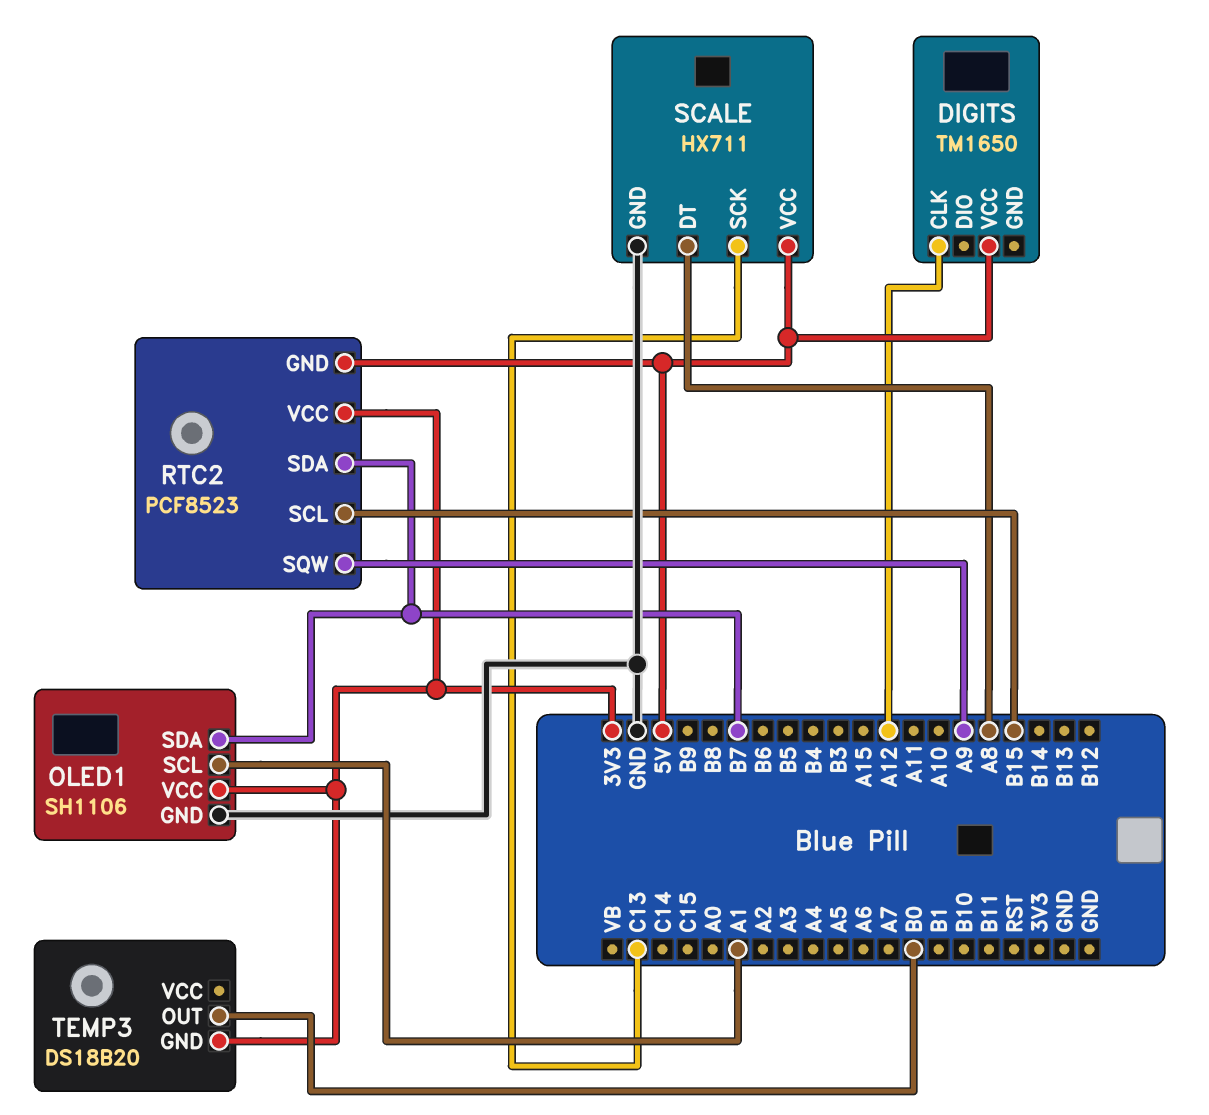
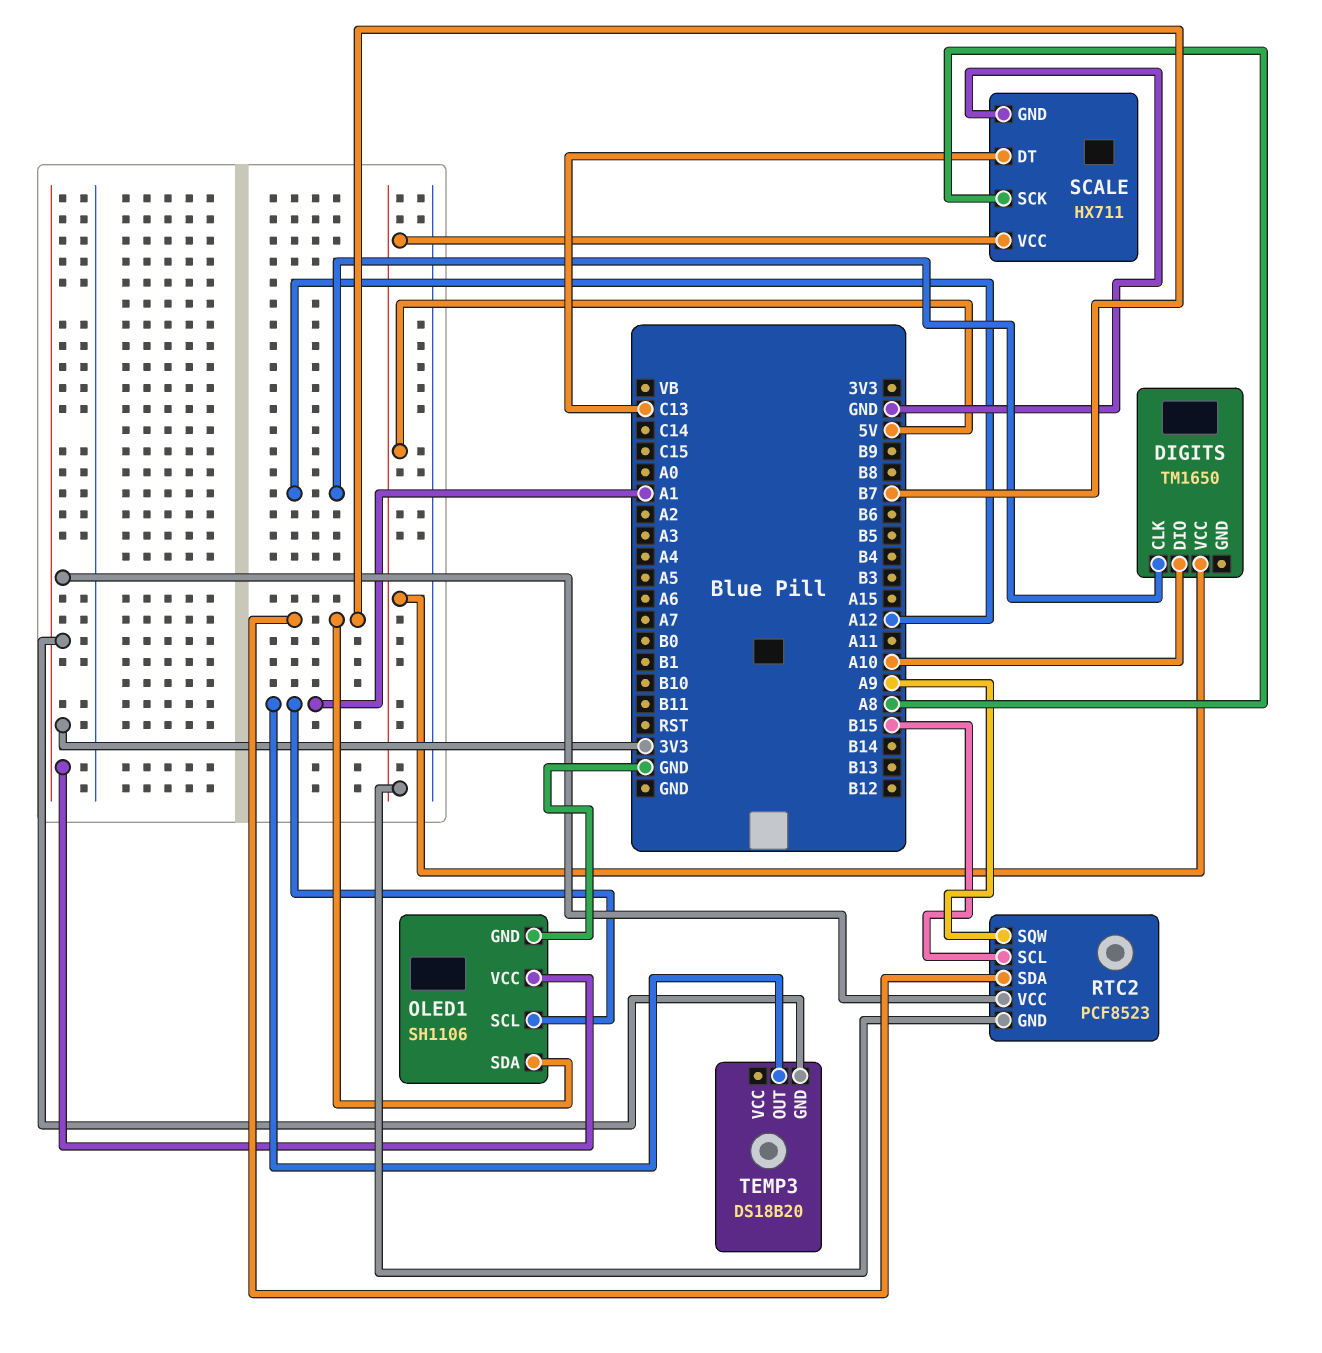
DIGITS pin DIO: none -> A10
SCALE pin DT: A8 -> C13
SCALE pin SCK: C13 -> A8
TEMP3 pin OUT: B0 -> A1

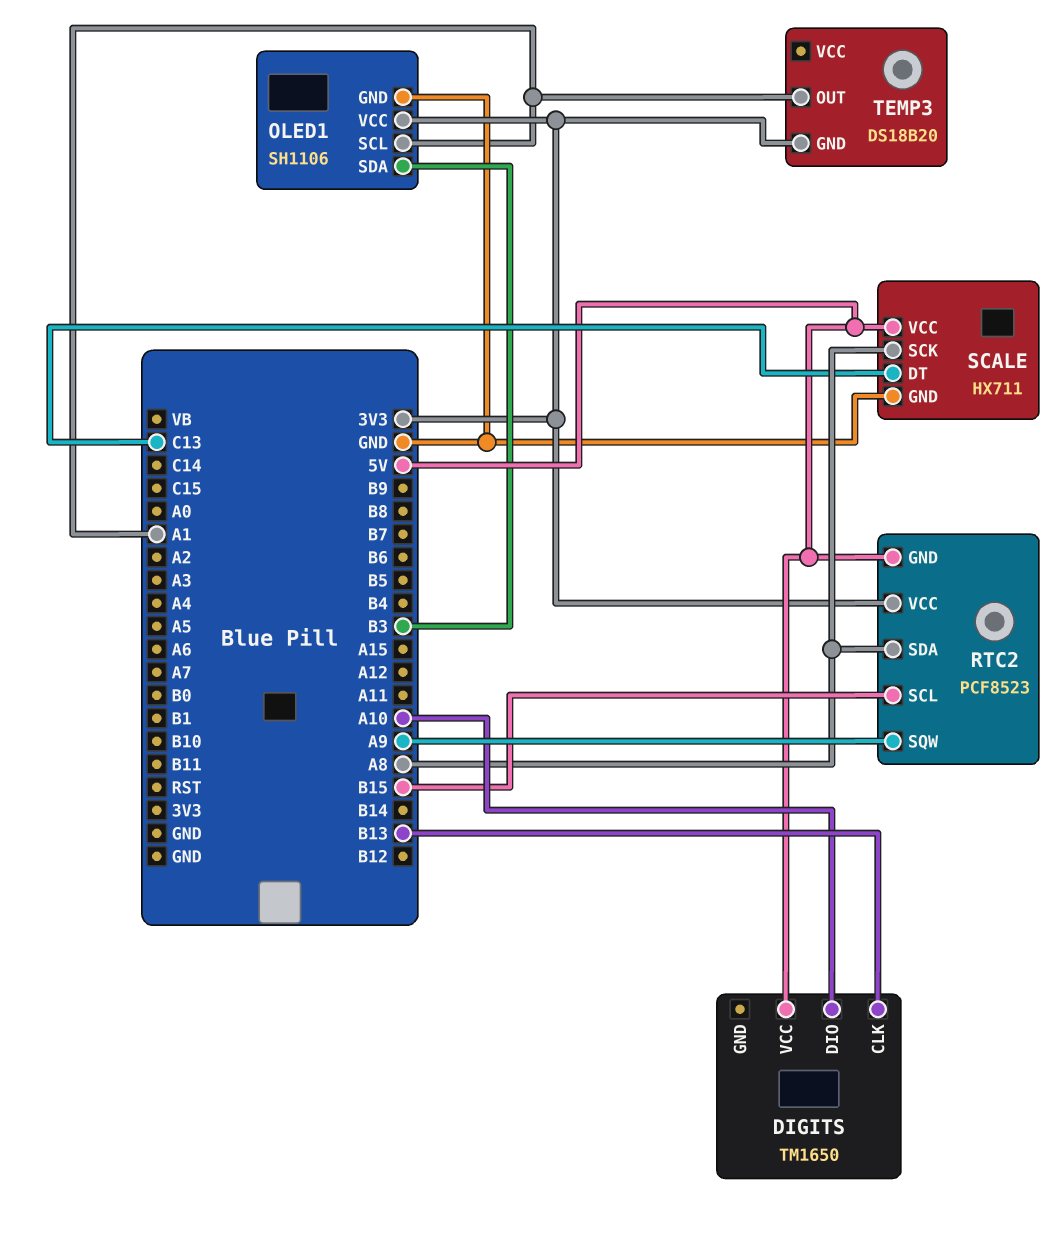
DIGITS pin CLK: A12 -> B13
OLED1 pin SDA: B7 -> B3
RTC2 pin SDA: B7 -> A8

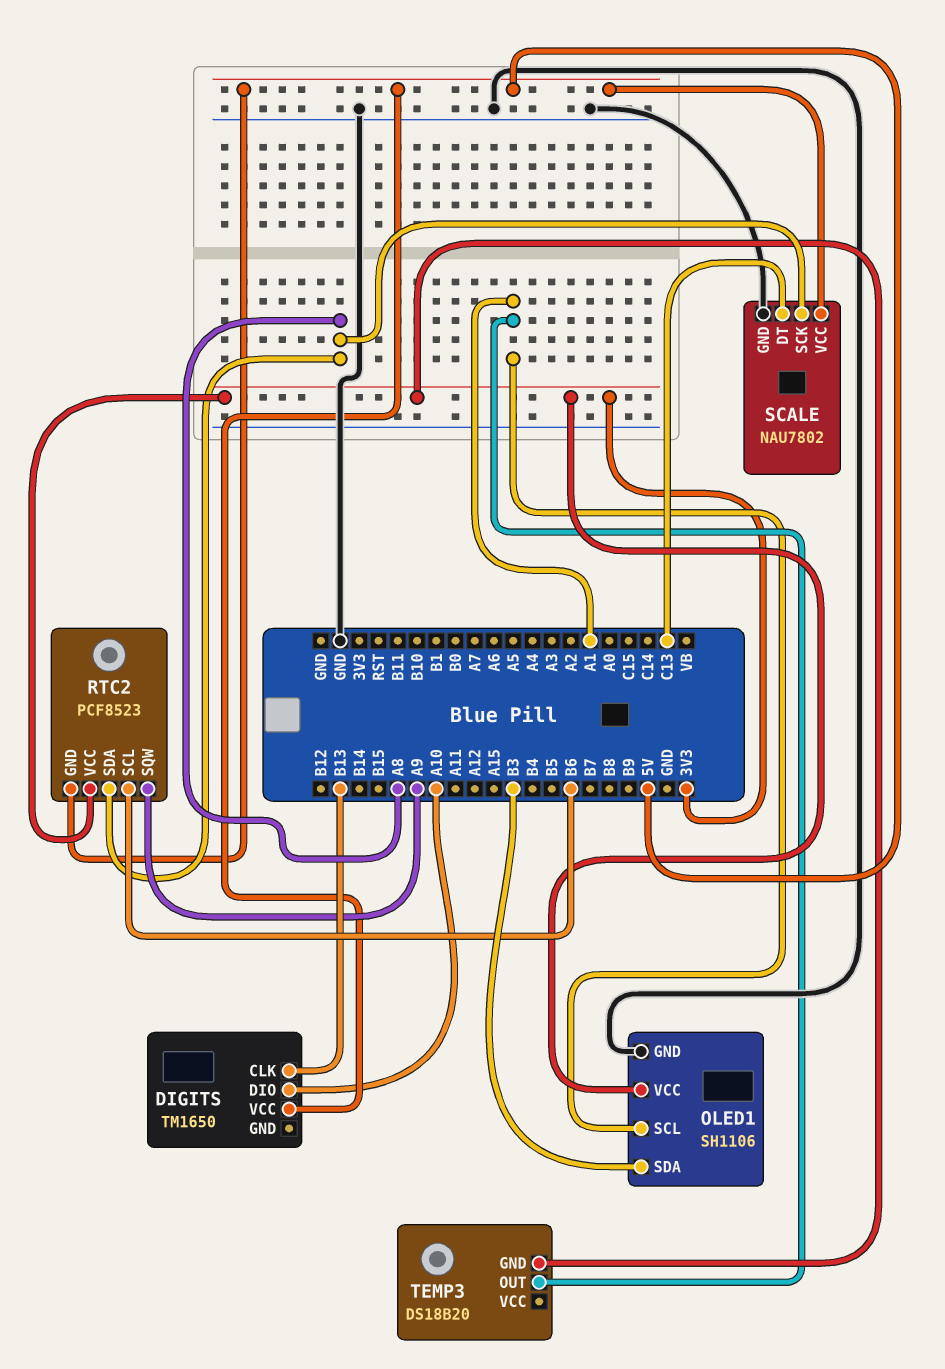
RTC2 pin SCL: B15 -> B6
SCALE: HX711 -> NAU7802

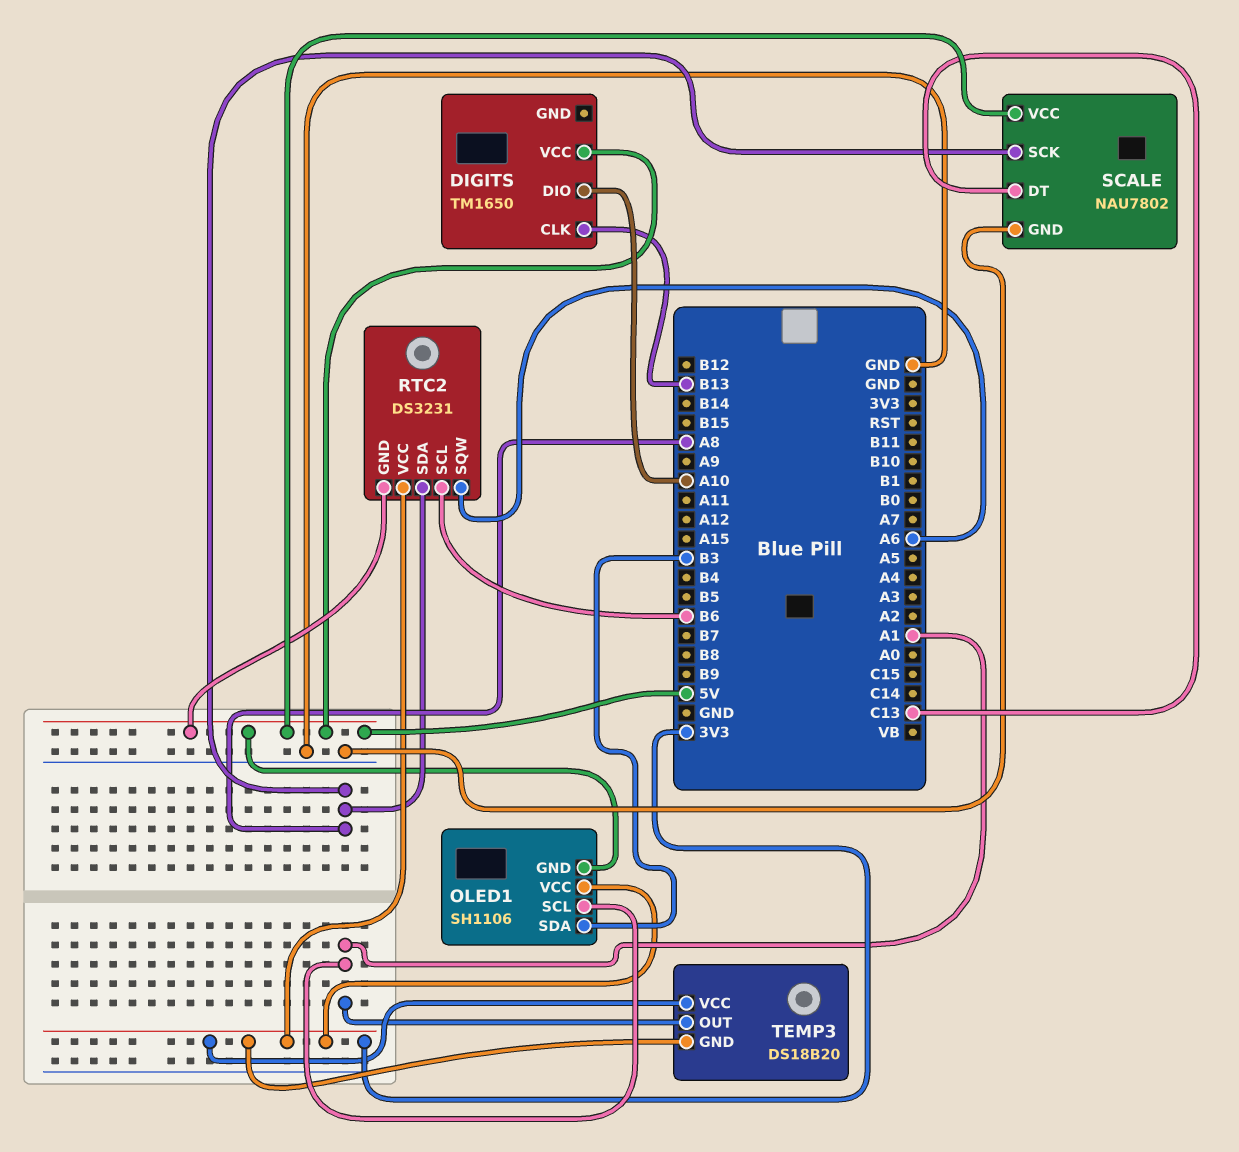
OLED1 pin GND: GND -> 5V
RTC2: PCF8523 -> DS3231
RTC2 pin SQW: A9 -> A6
TEMP3 pin VCC: none -> 3V3

